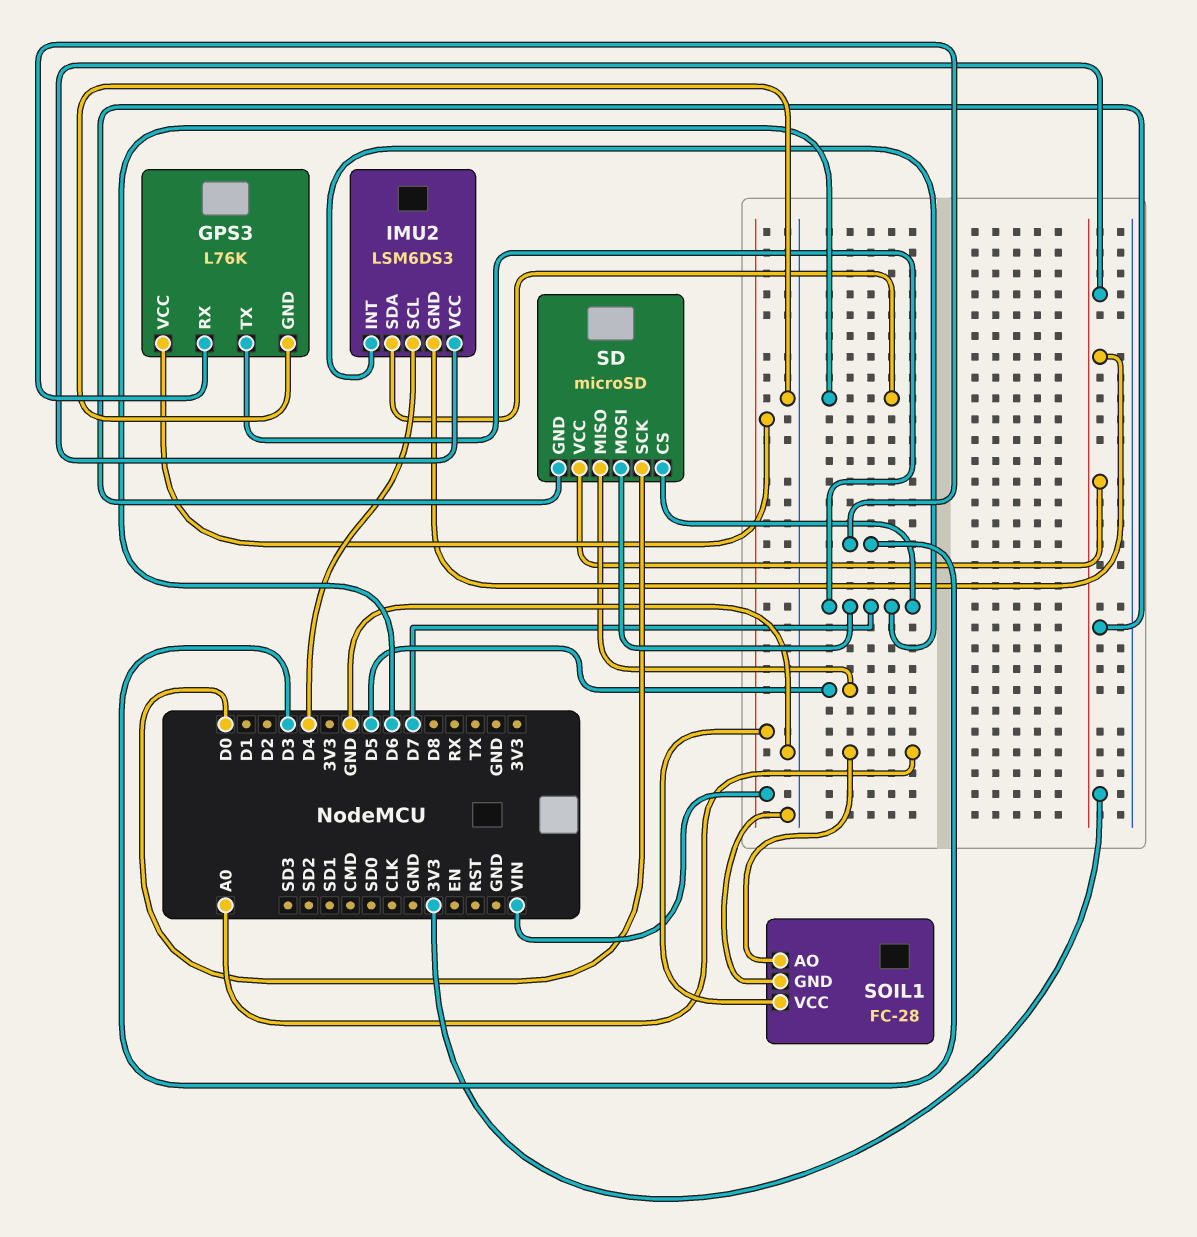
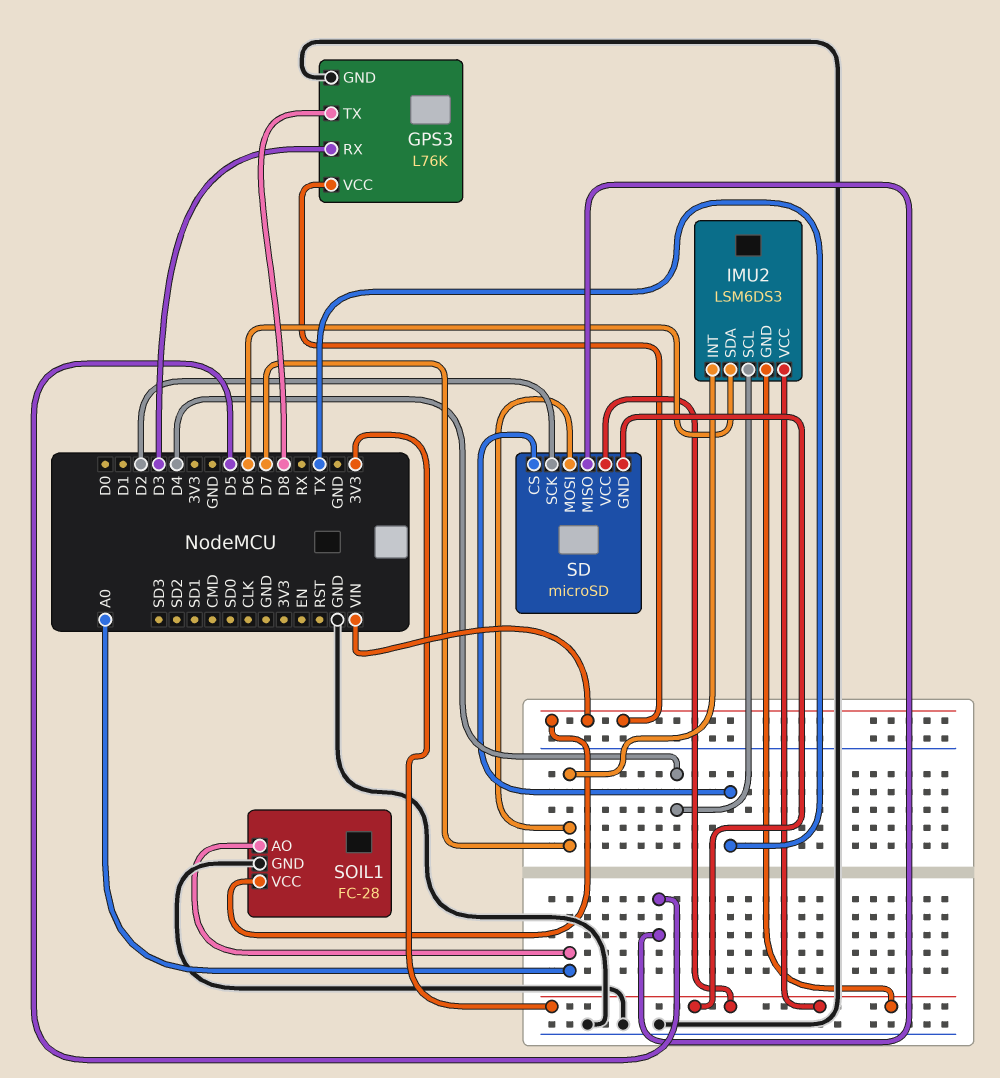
GPS3 pin TX: D7 -> D8
SD pin CS: D7 -> TX
SD pin SCK: D0 -> D2

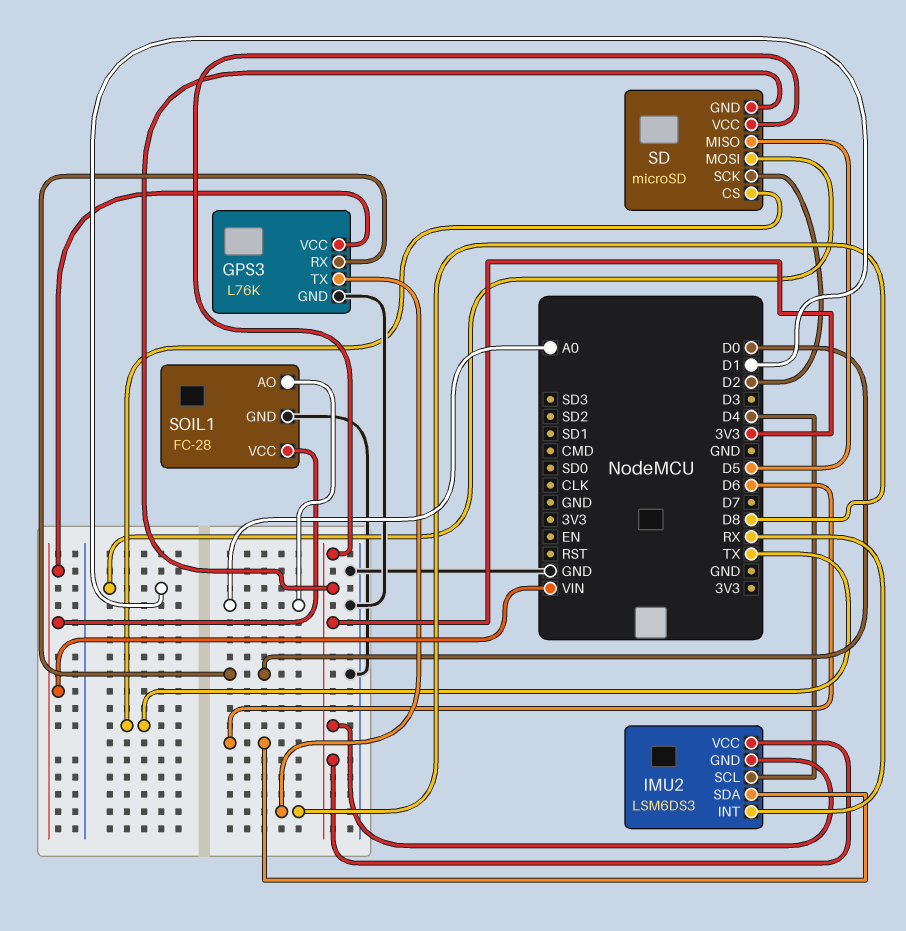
GPS3 pin RX: D3 -> D0
IMU2 pin INT: D7 -> RX
SD pin MOSI: D7 -> D1

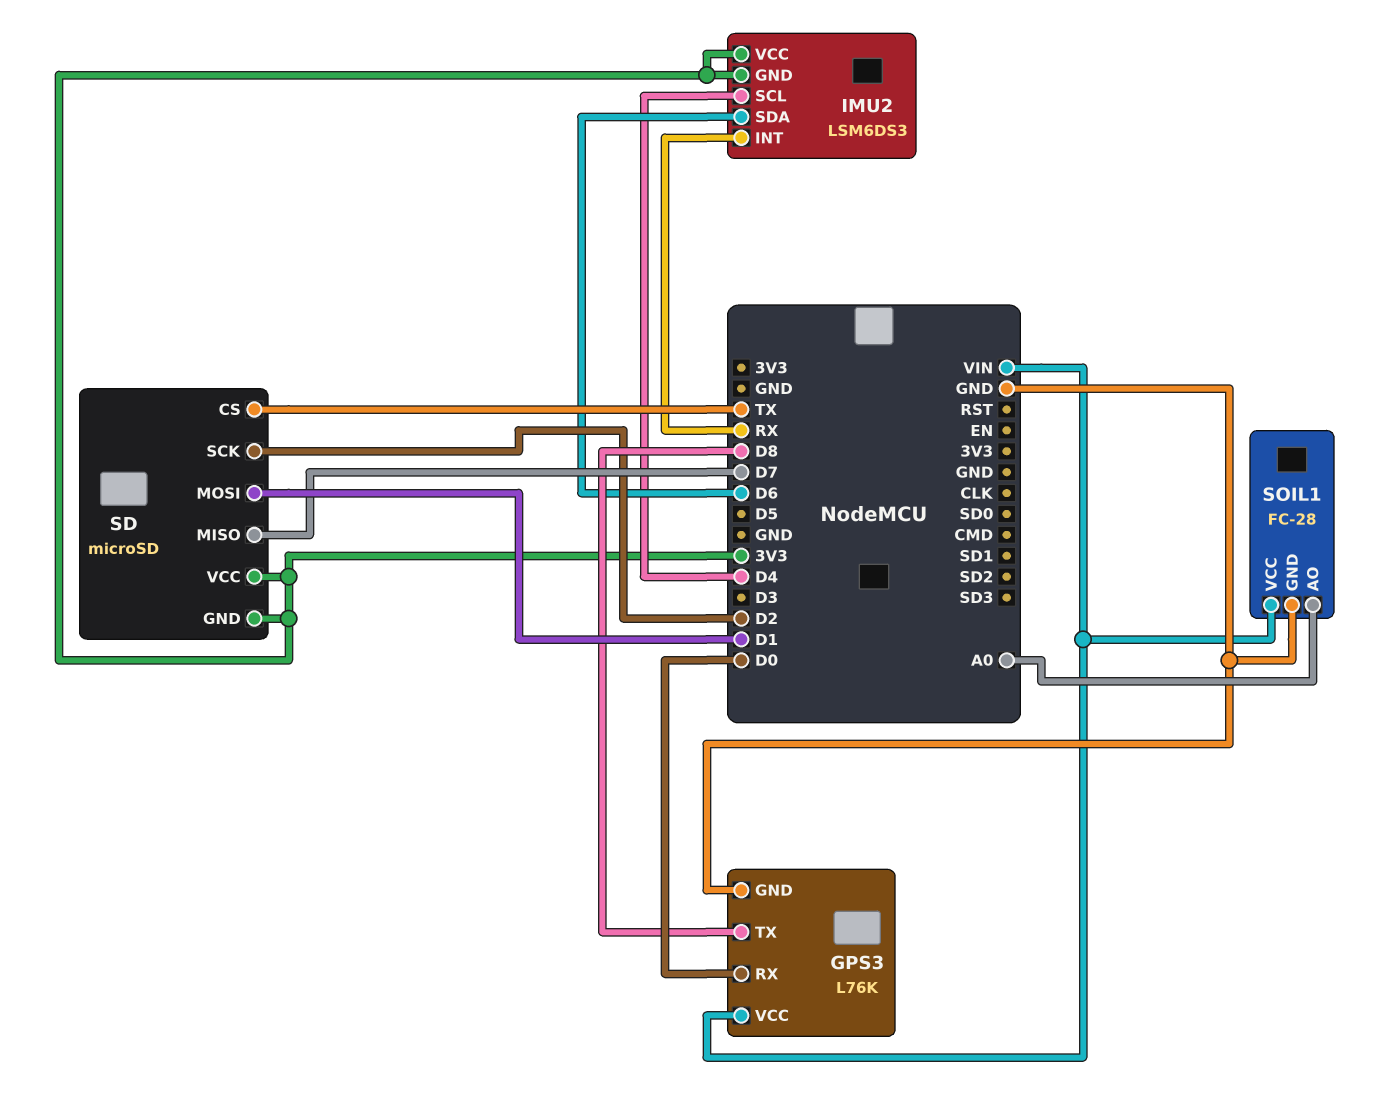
SD pin MISO: D5 -> D7

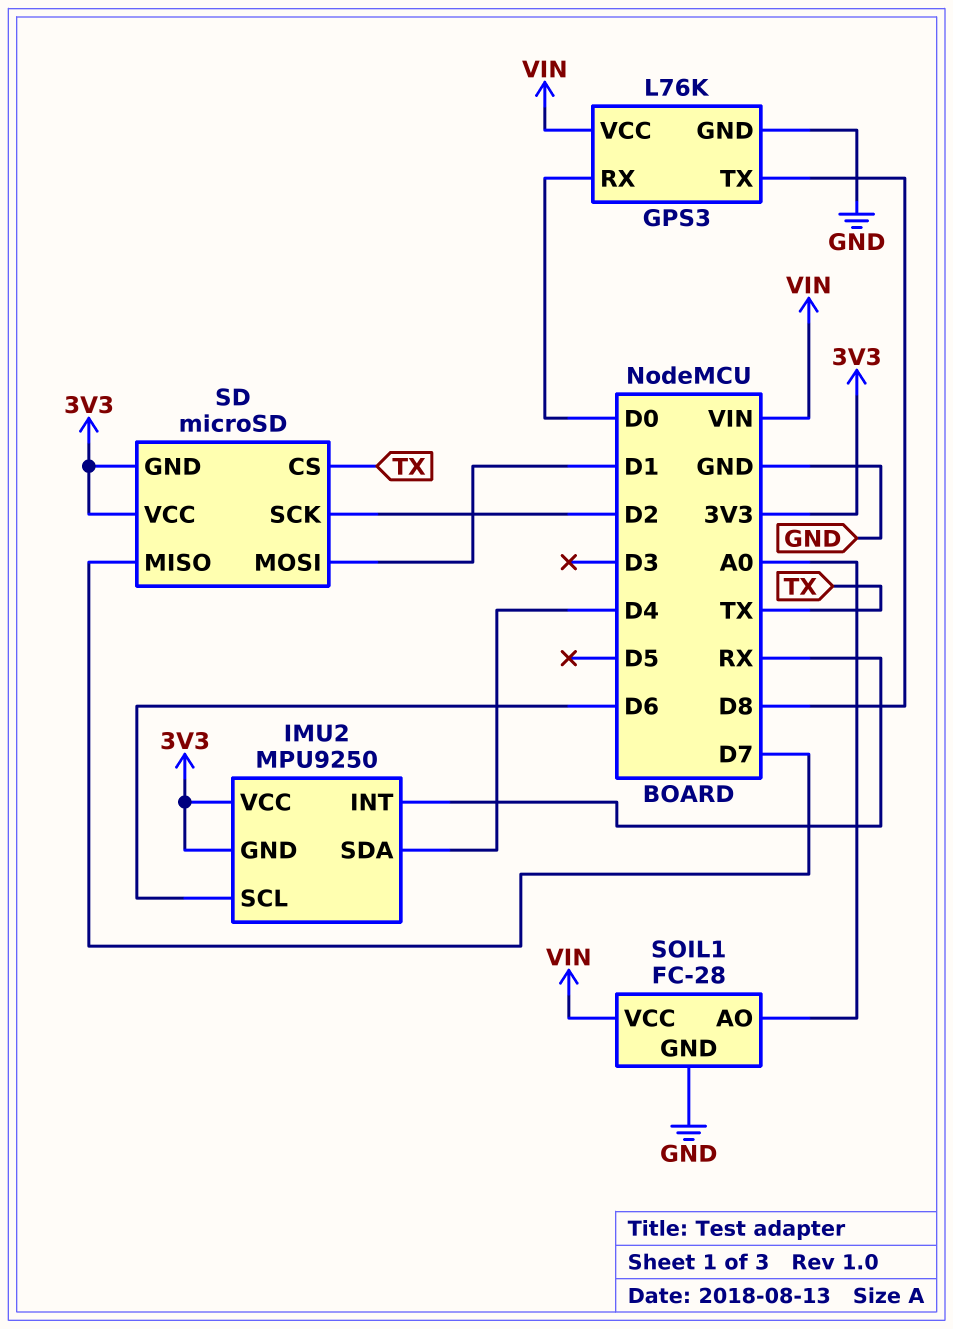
IMU2: LSM6DS3 -> MPU9250
IMU2 pin SCL: D4 -> D6
IMU2 pin SDA: D6 -> D4

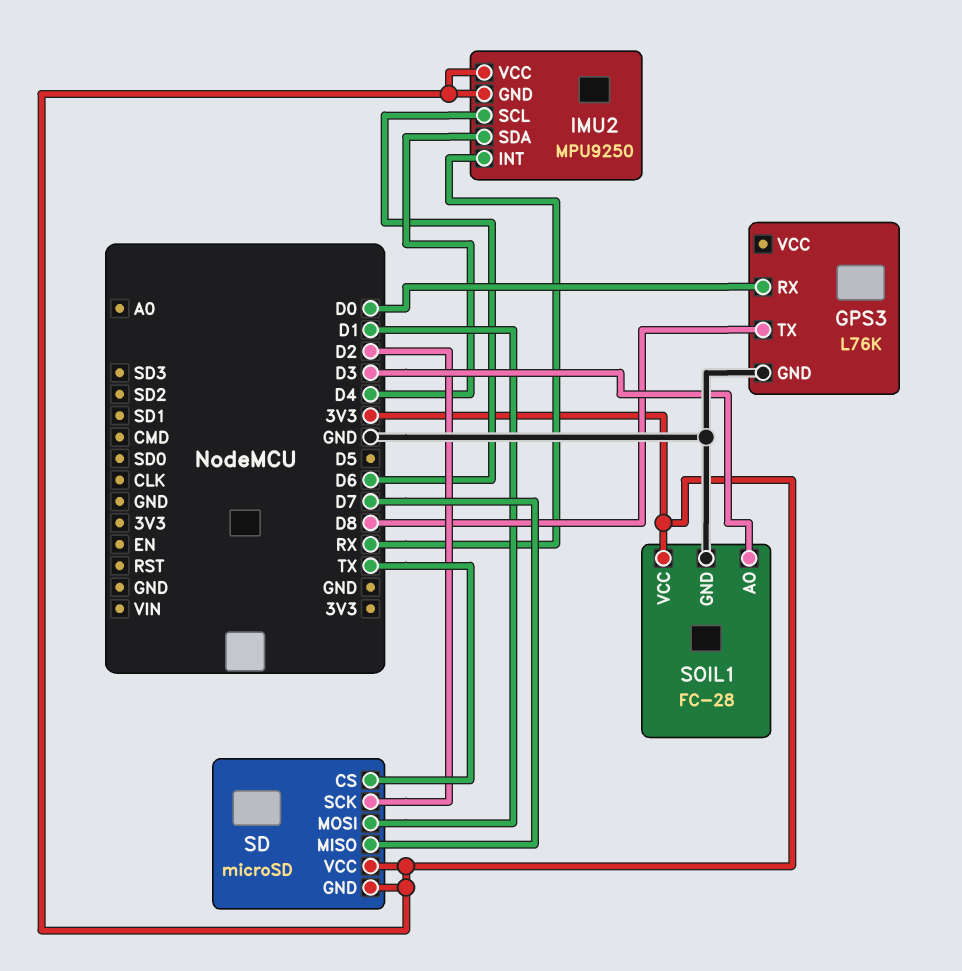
GPS3 pin VCC: VIN -> none
SOIL1 pin AO: A0 -> D3
SOIL1 pin VCC: VIN -> 3V3

